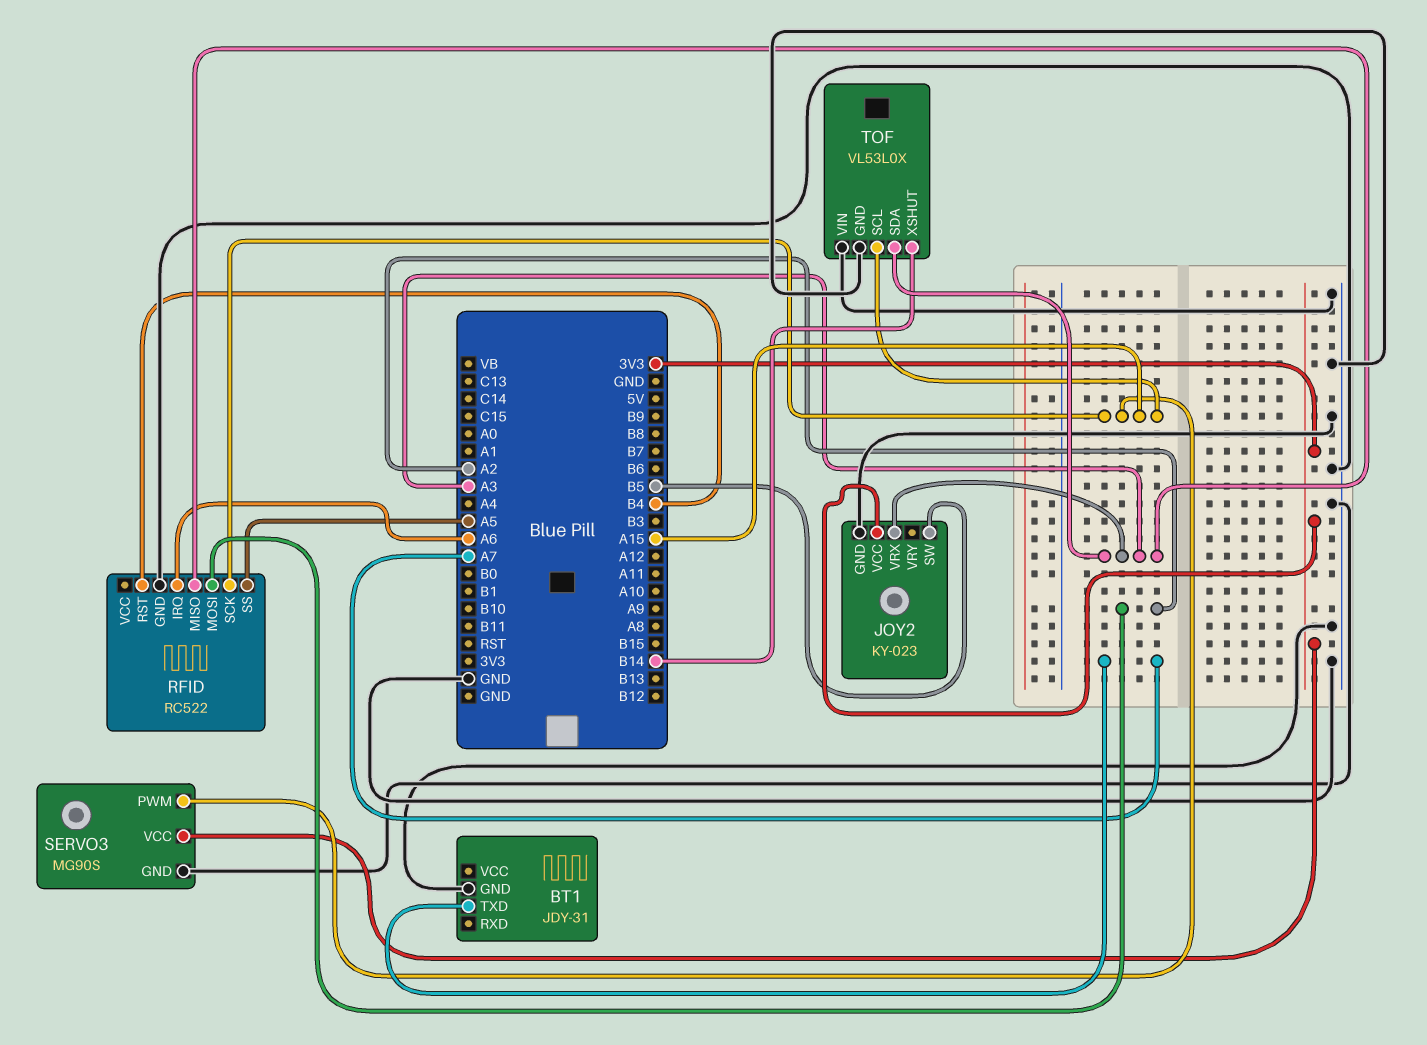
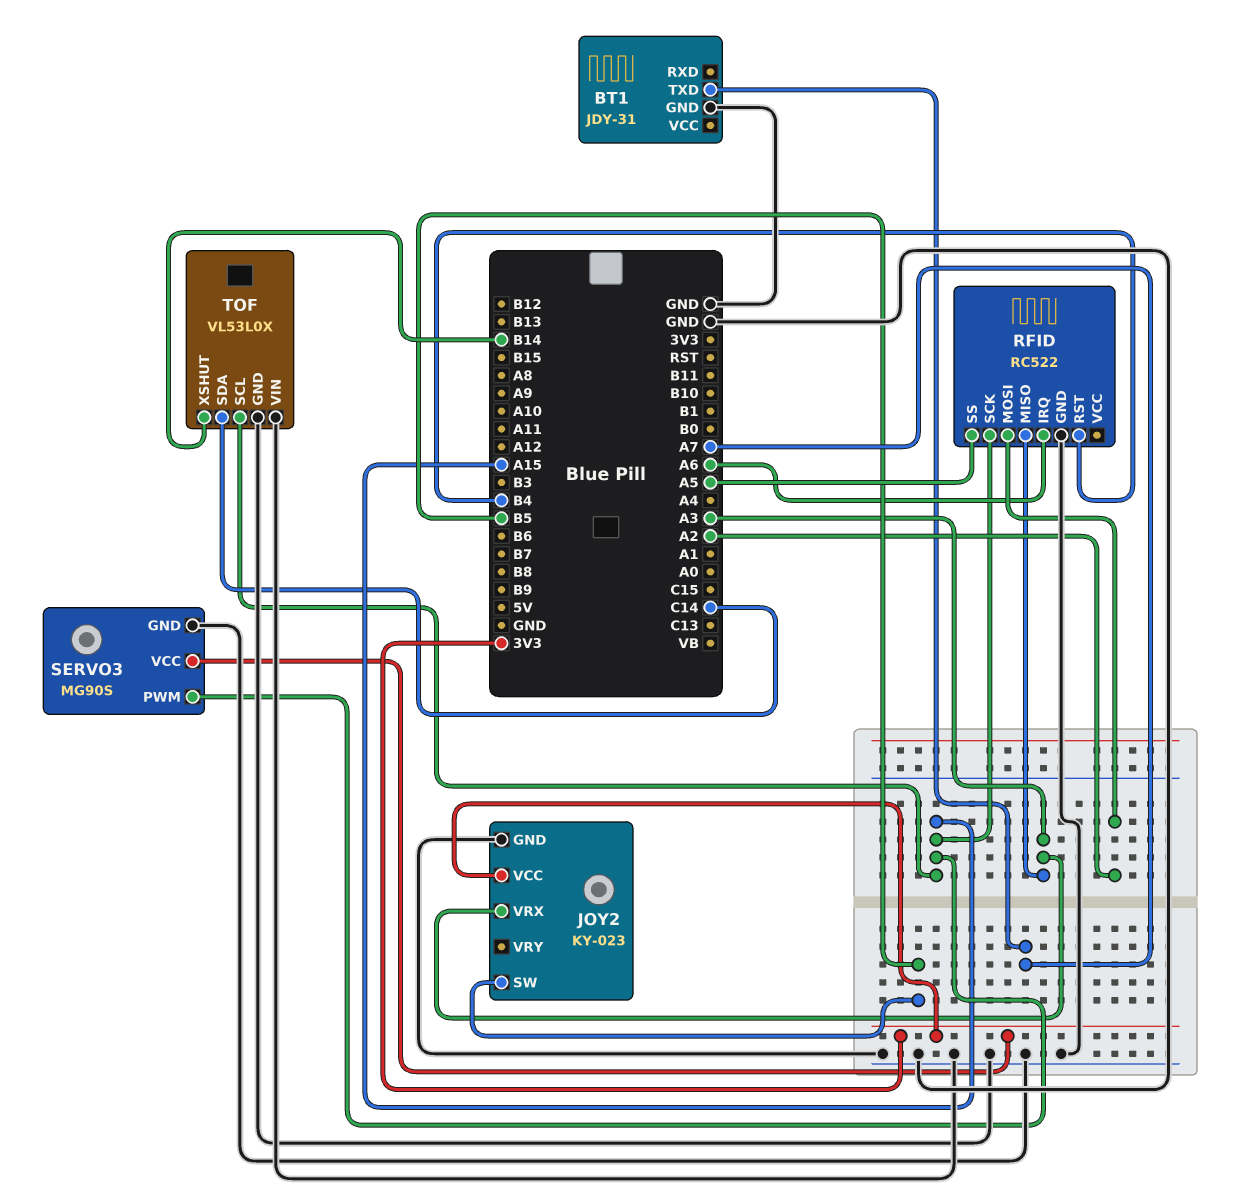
TOF pin SDA: A3 -> C14

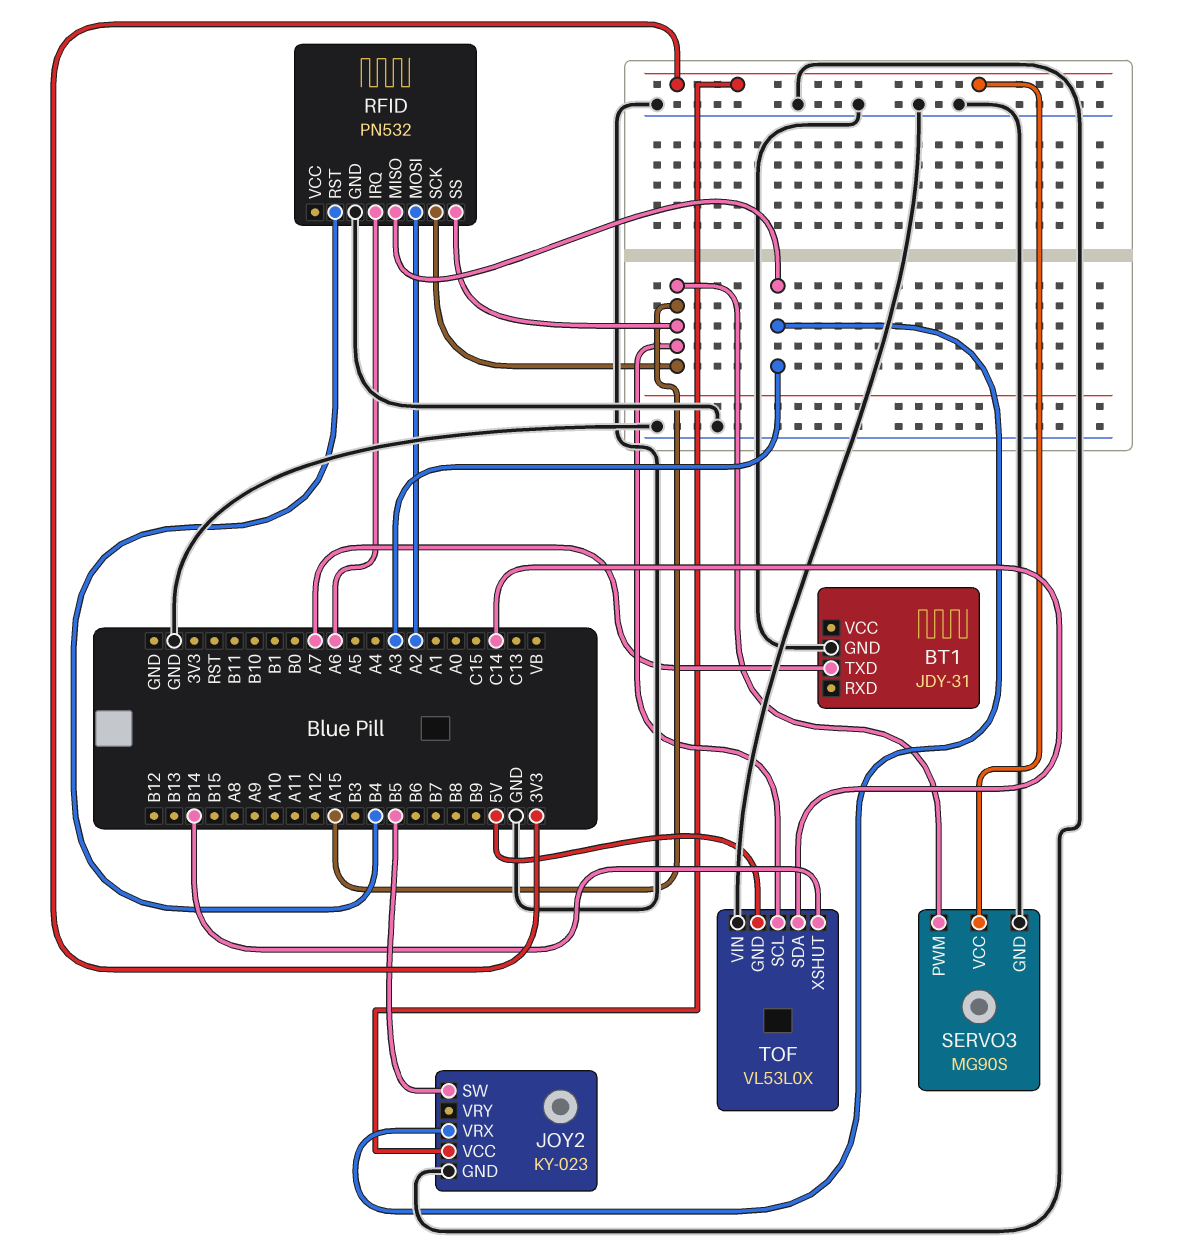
RFID: RC522 -> PN532
RFID pin SS: A5 -> A15
TOF pin GND: GND -> 5V

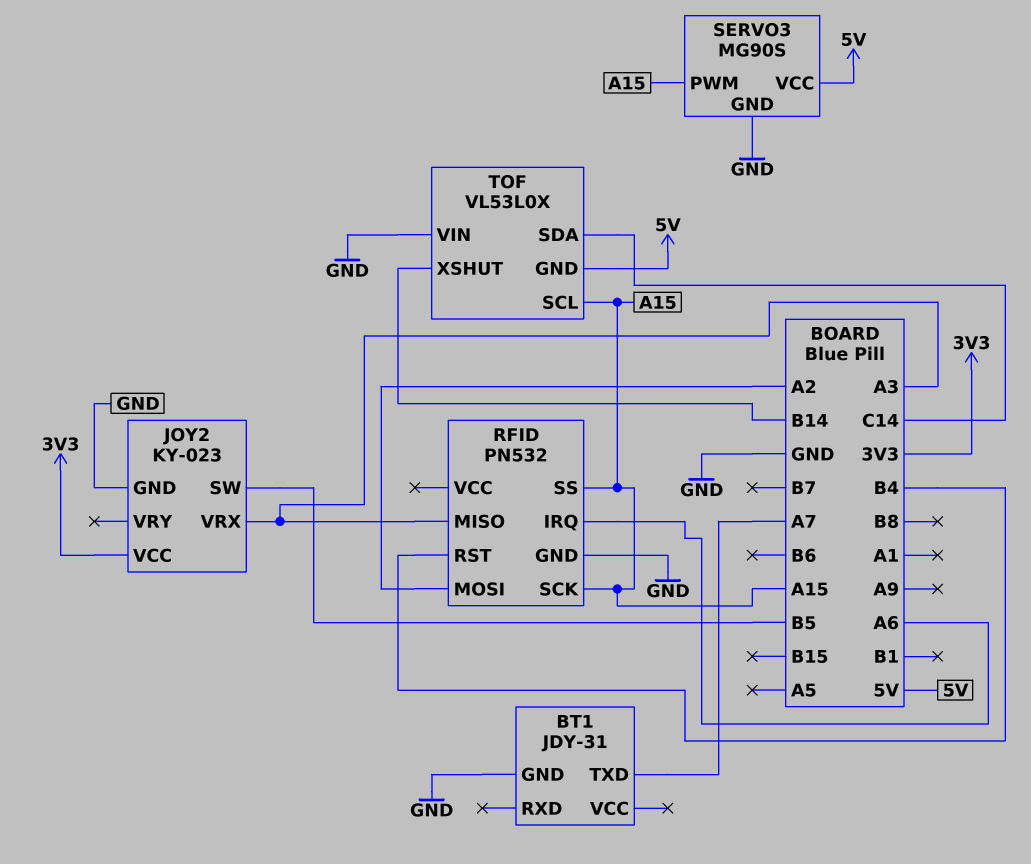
SERVO3 pin VCC: 3V3 -> 5V

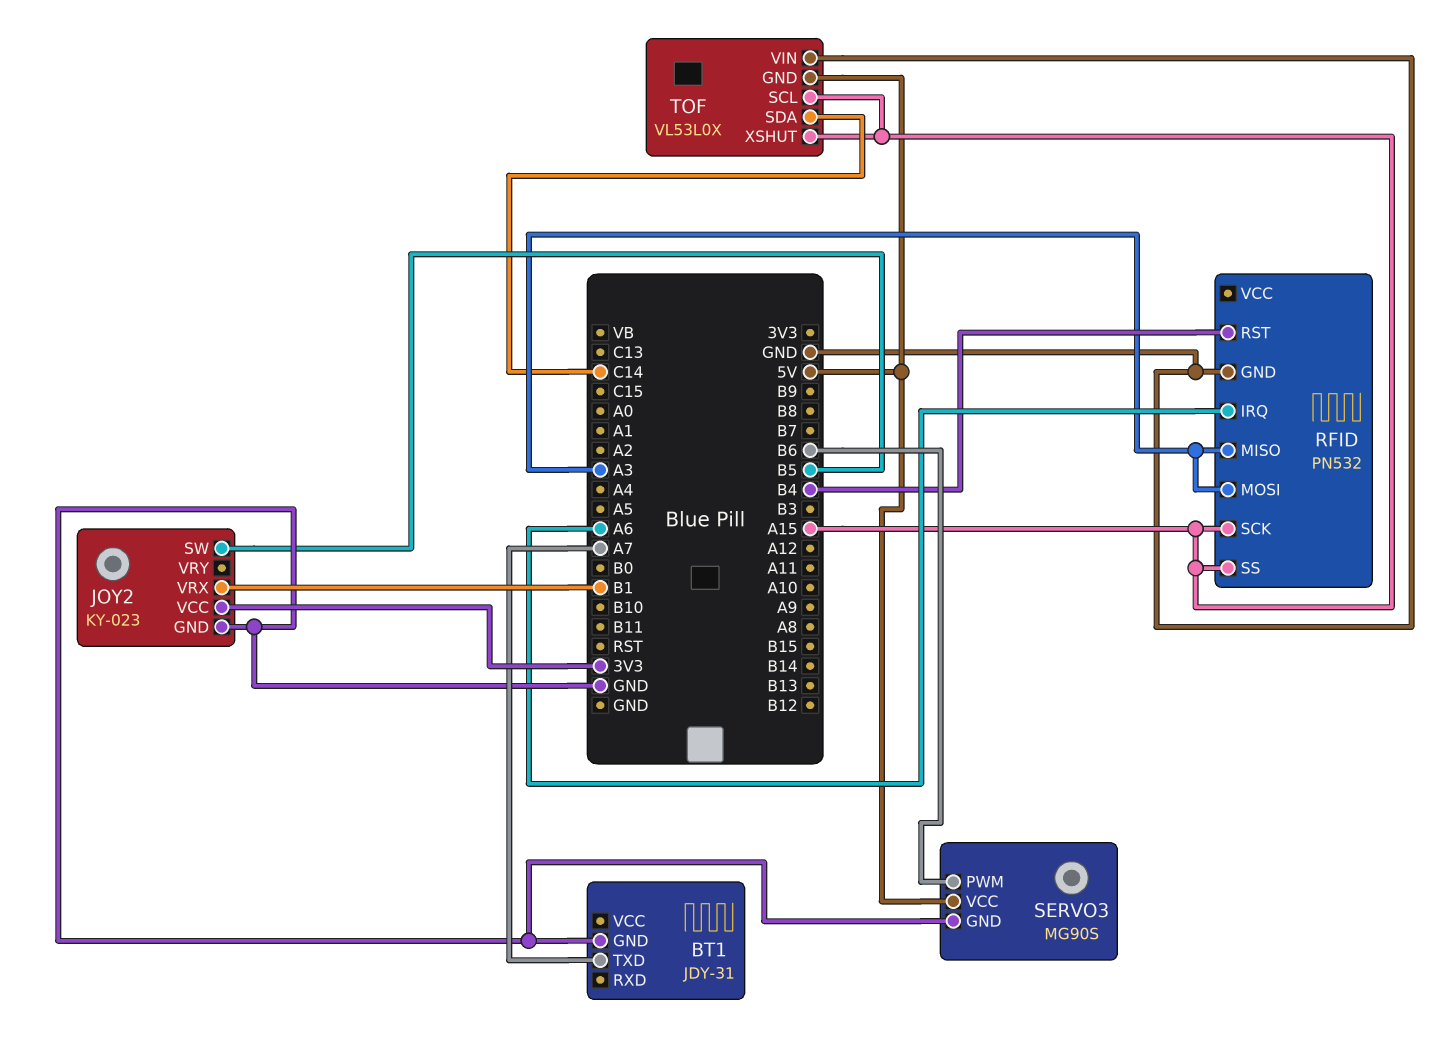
JOY2 pin VRX: A3 -> B1
RFID pin MOSI: A2 -> A3
SERVO3 pin PWM: A15 -> B6
TOF pin XSHUT: B14 -> A15

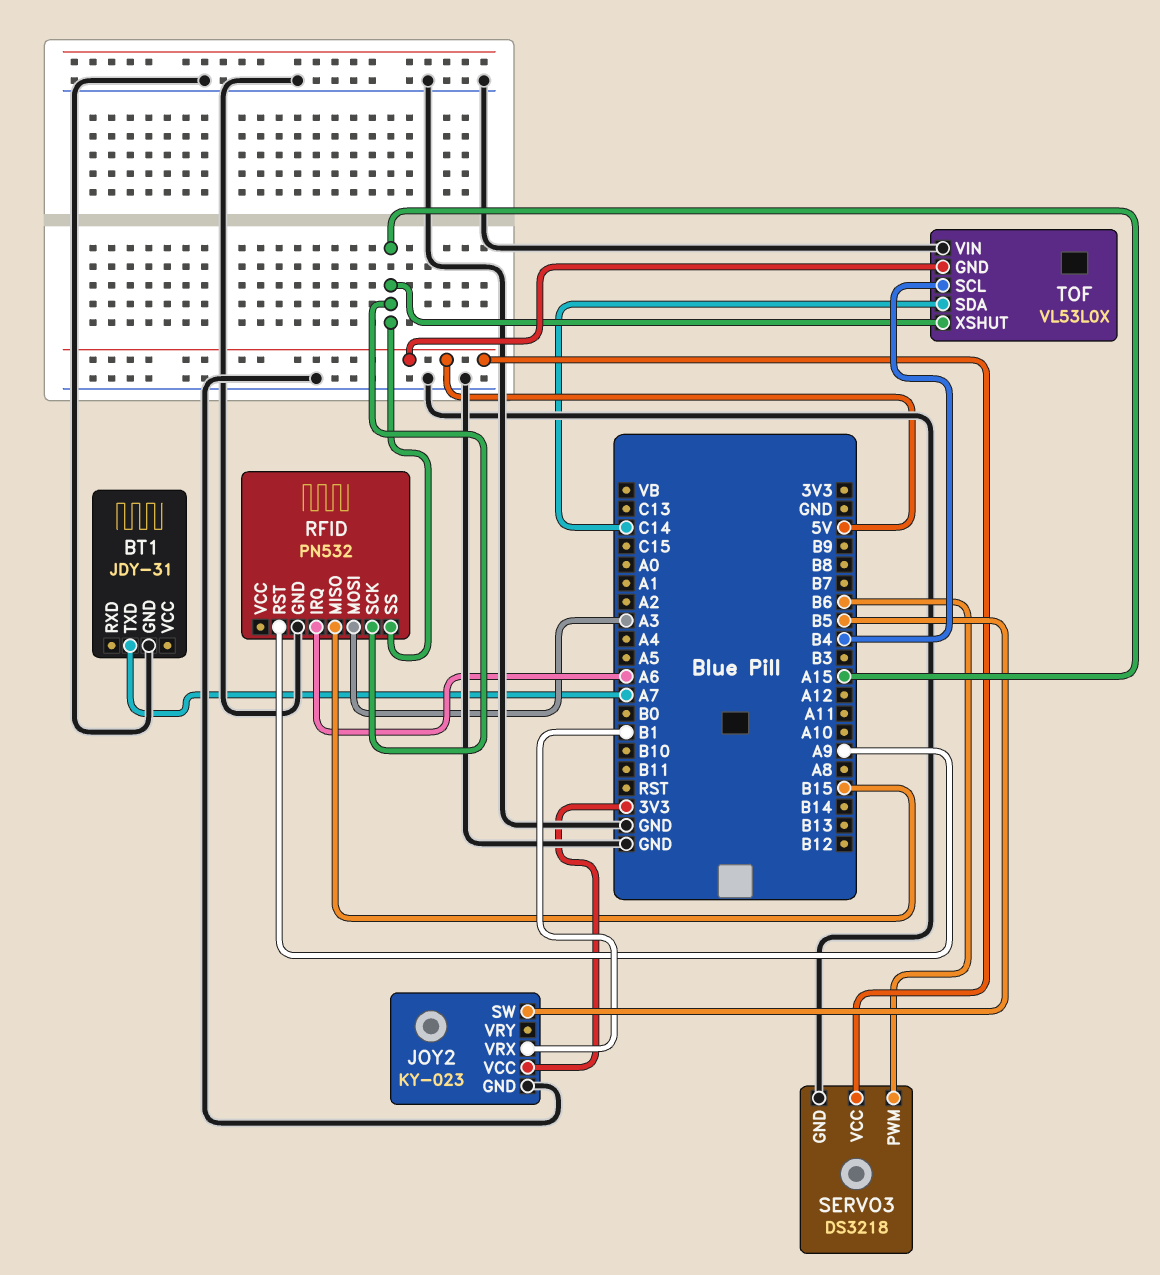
RFID pin MISO: A3 -> B15
RFID pin RST: B4 -> A9
SERVO3: MG90S -> DS3218
TOF pin SCL: A15 -> B4

